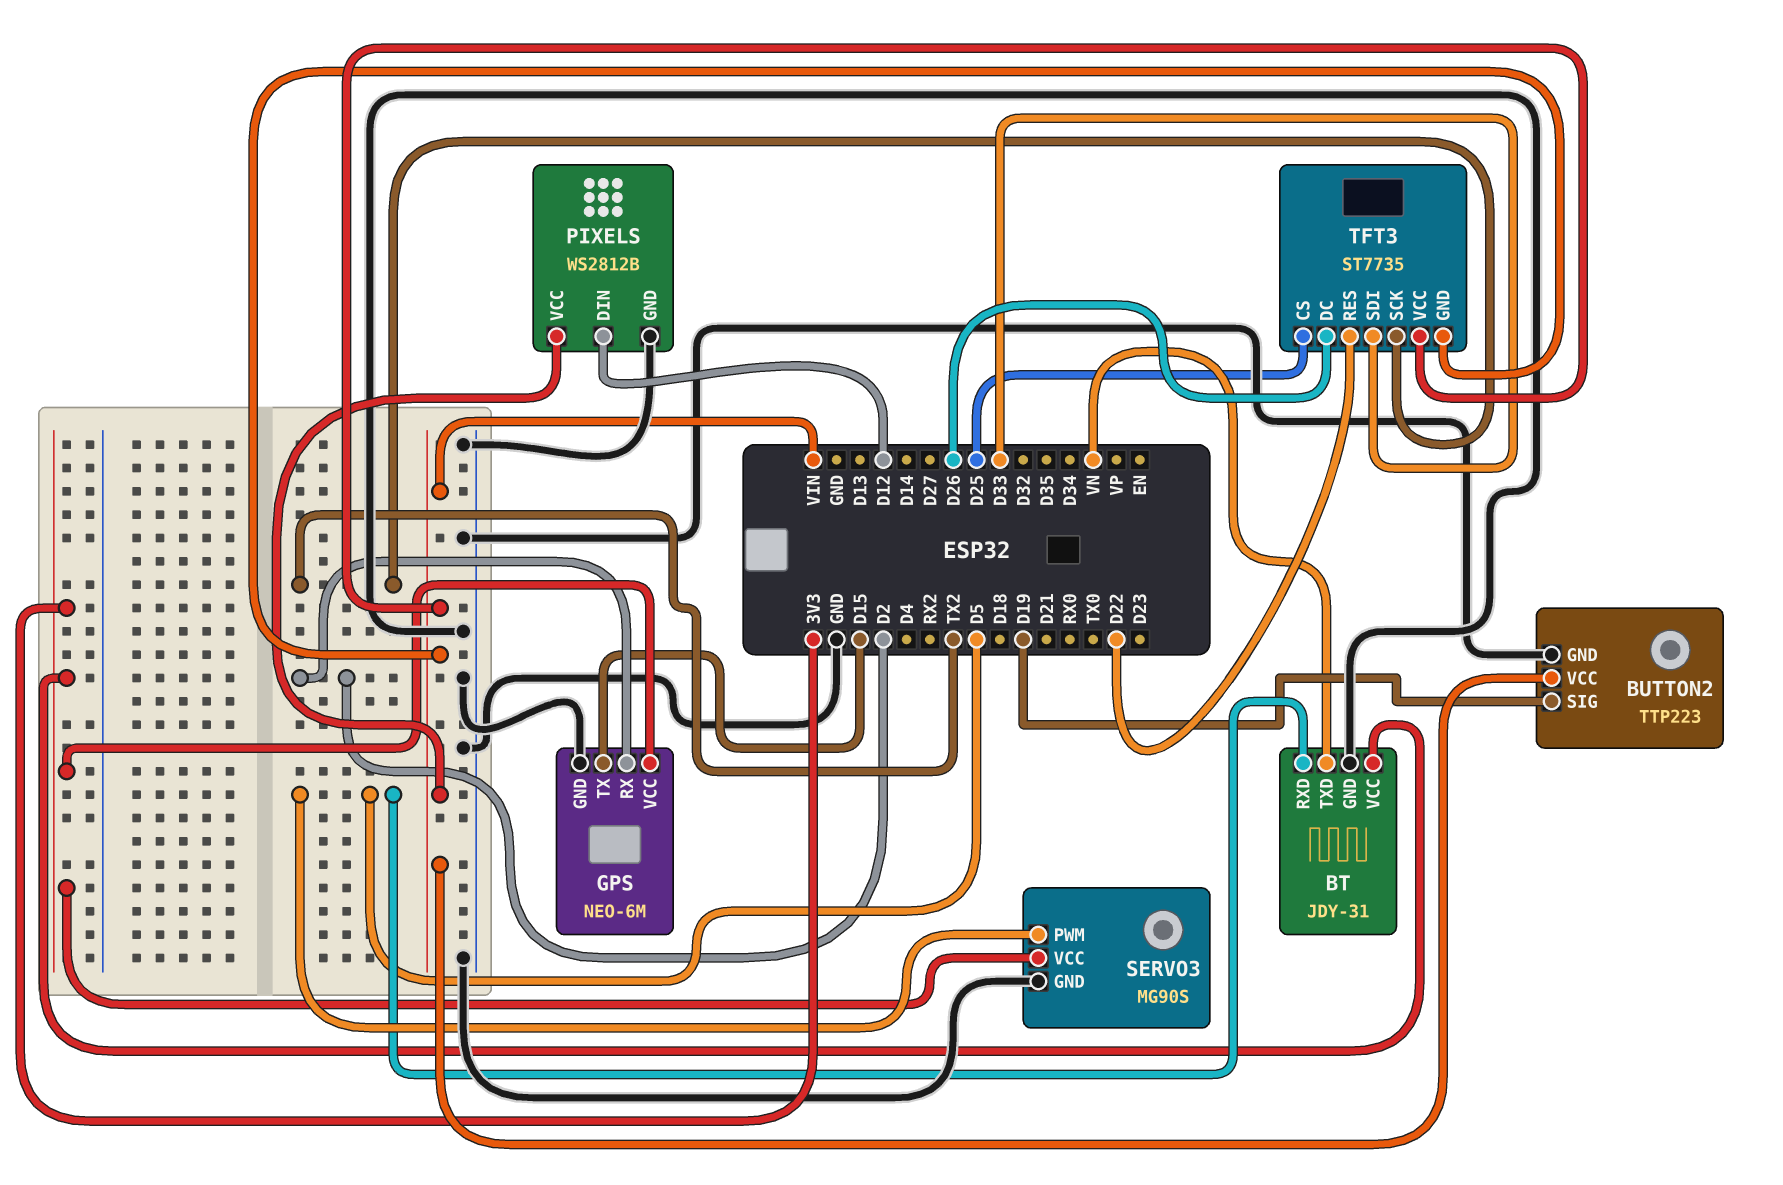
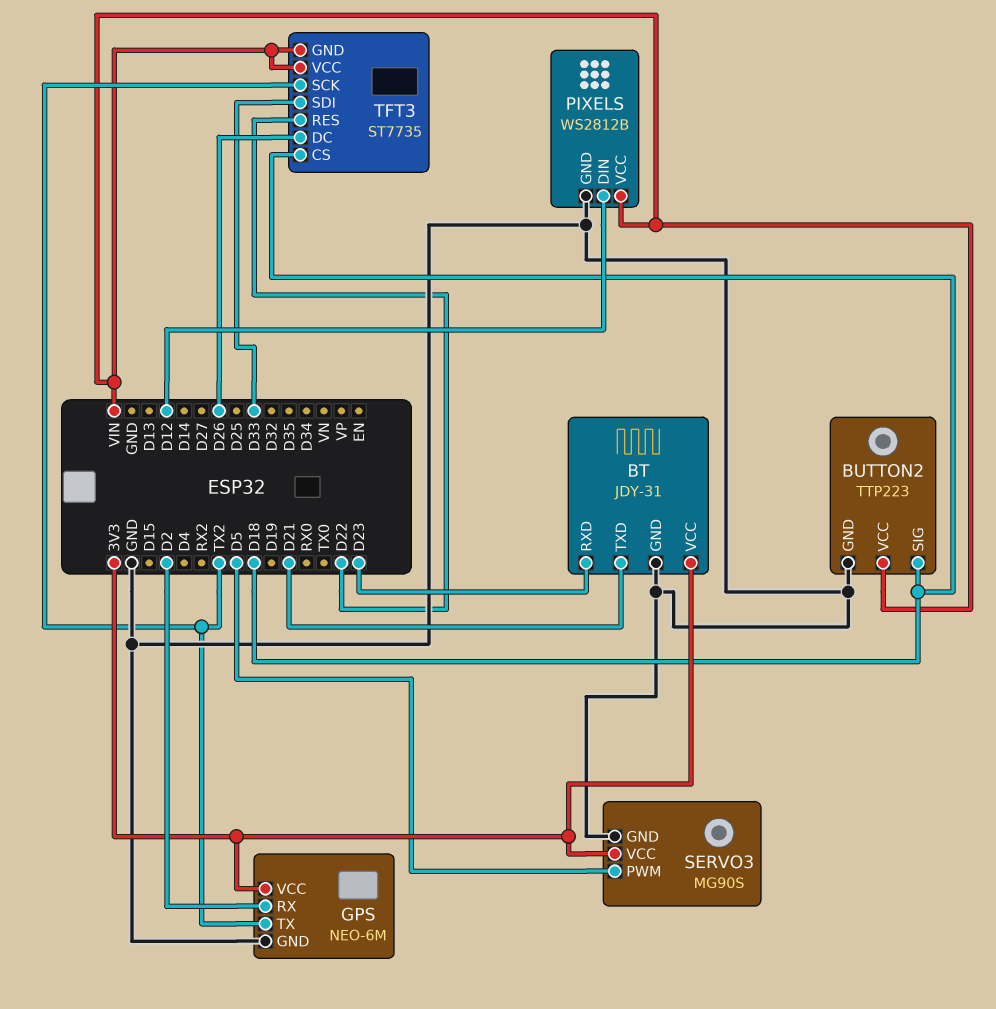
BT pin RXD: D5 -> D23
BT pin TXD: VN -> D21
BUTTON2 pin SIG: D19 -> D18
GPS pin TX: D15 -> TX2
TFT3 pin CS: D25 -> D18

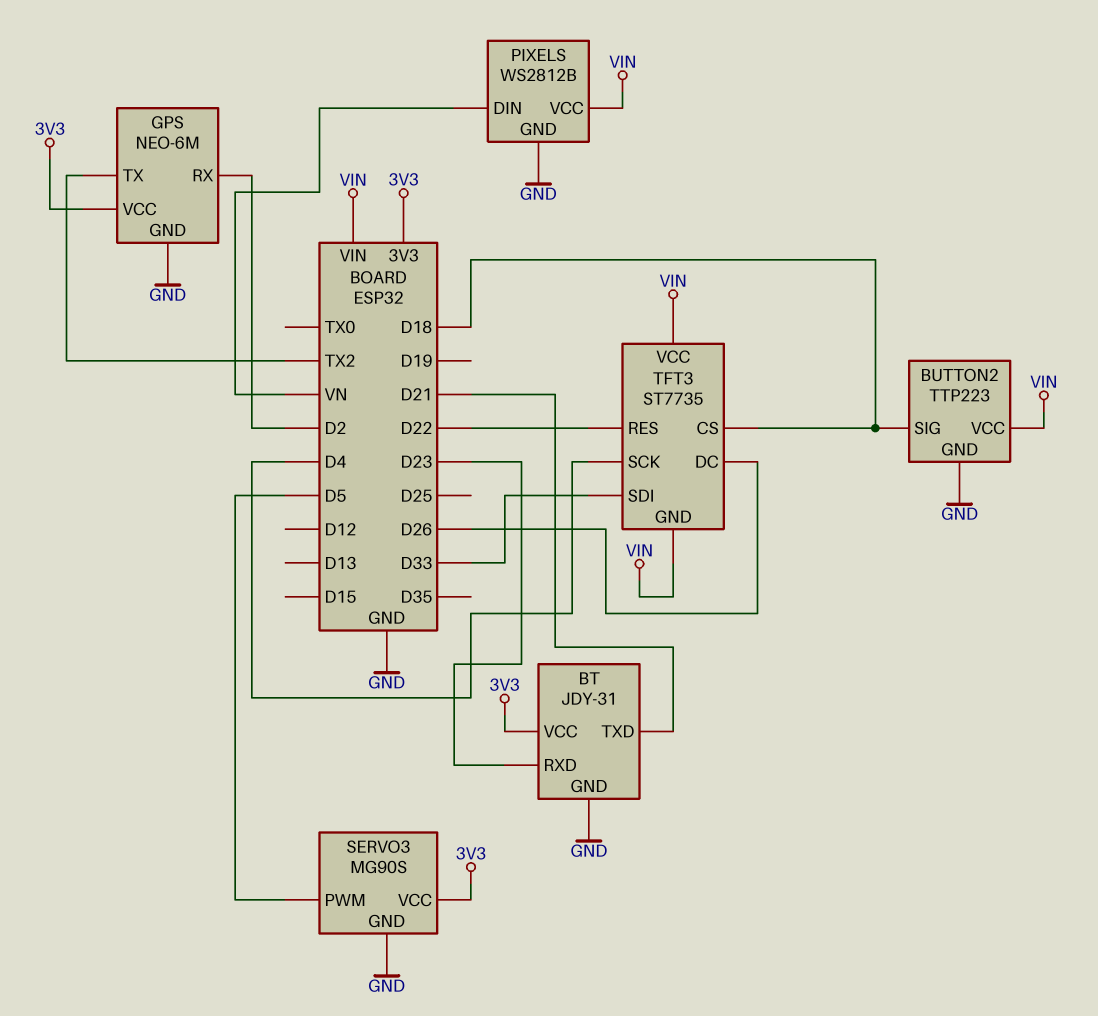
PIXELS pin DIN: D12 -> VN
TFT3 pin SCK: TX2 -> D4

